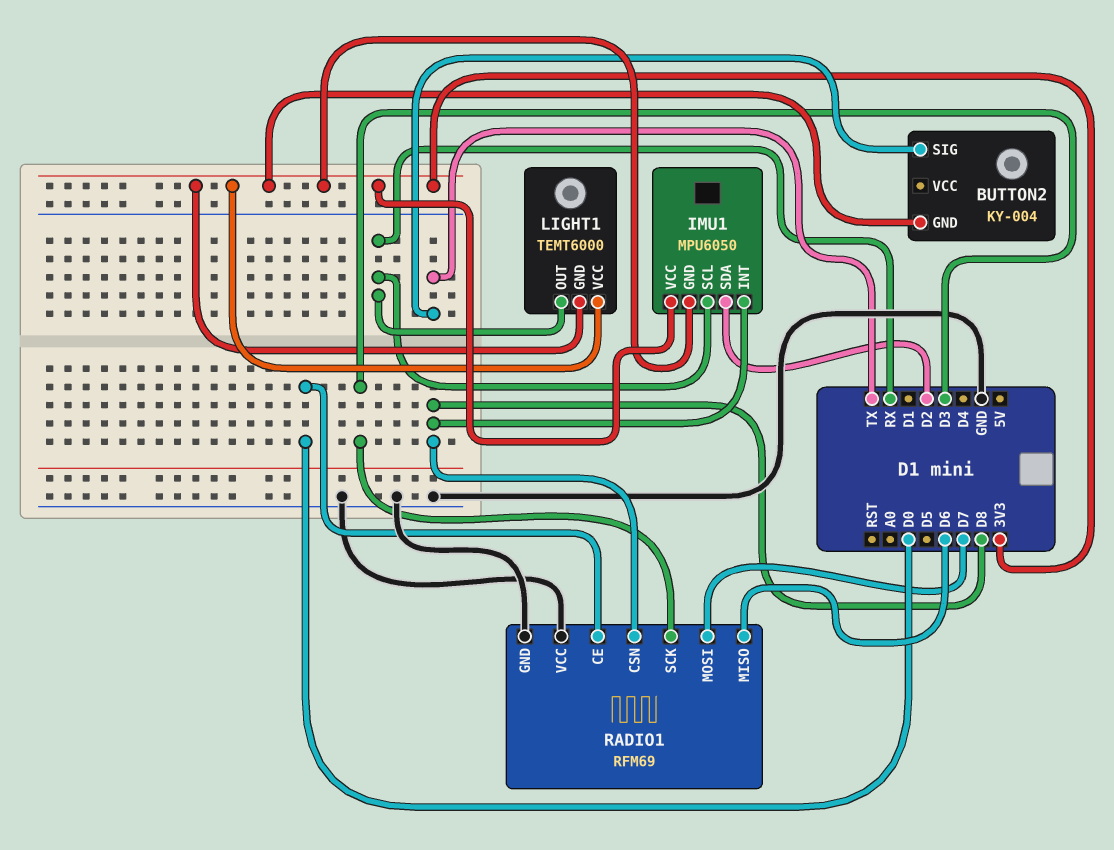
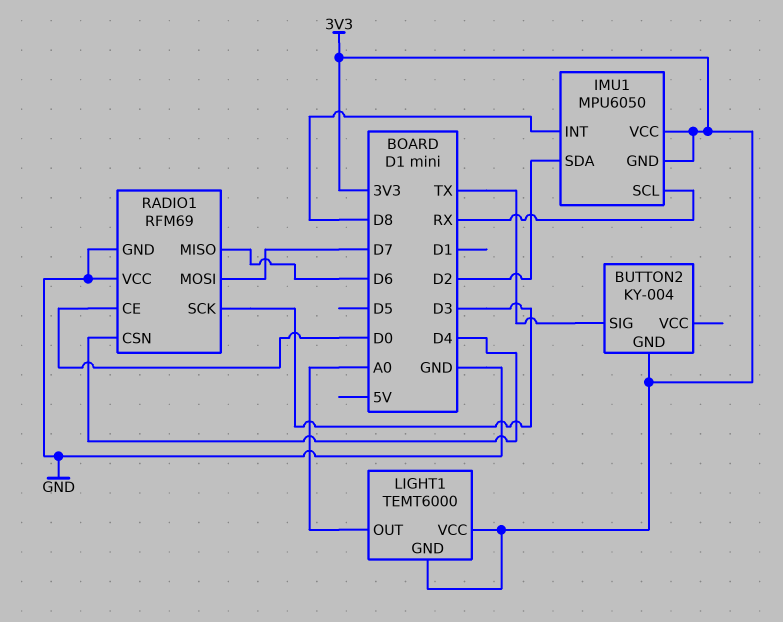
LIGHT1 pin OUT: RX -> A0
RADIO1 pin CSN: D8 -> D4

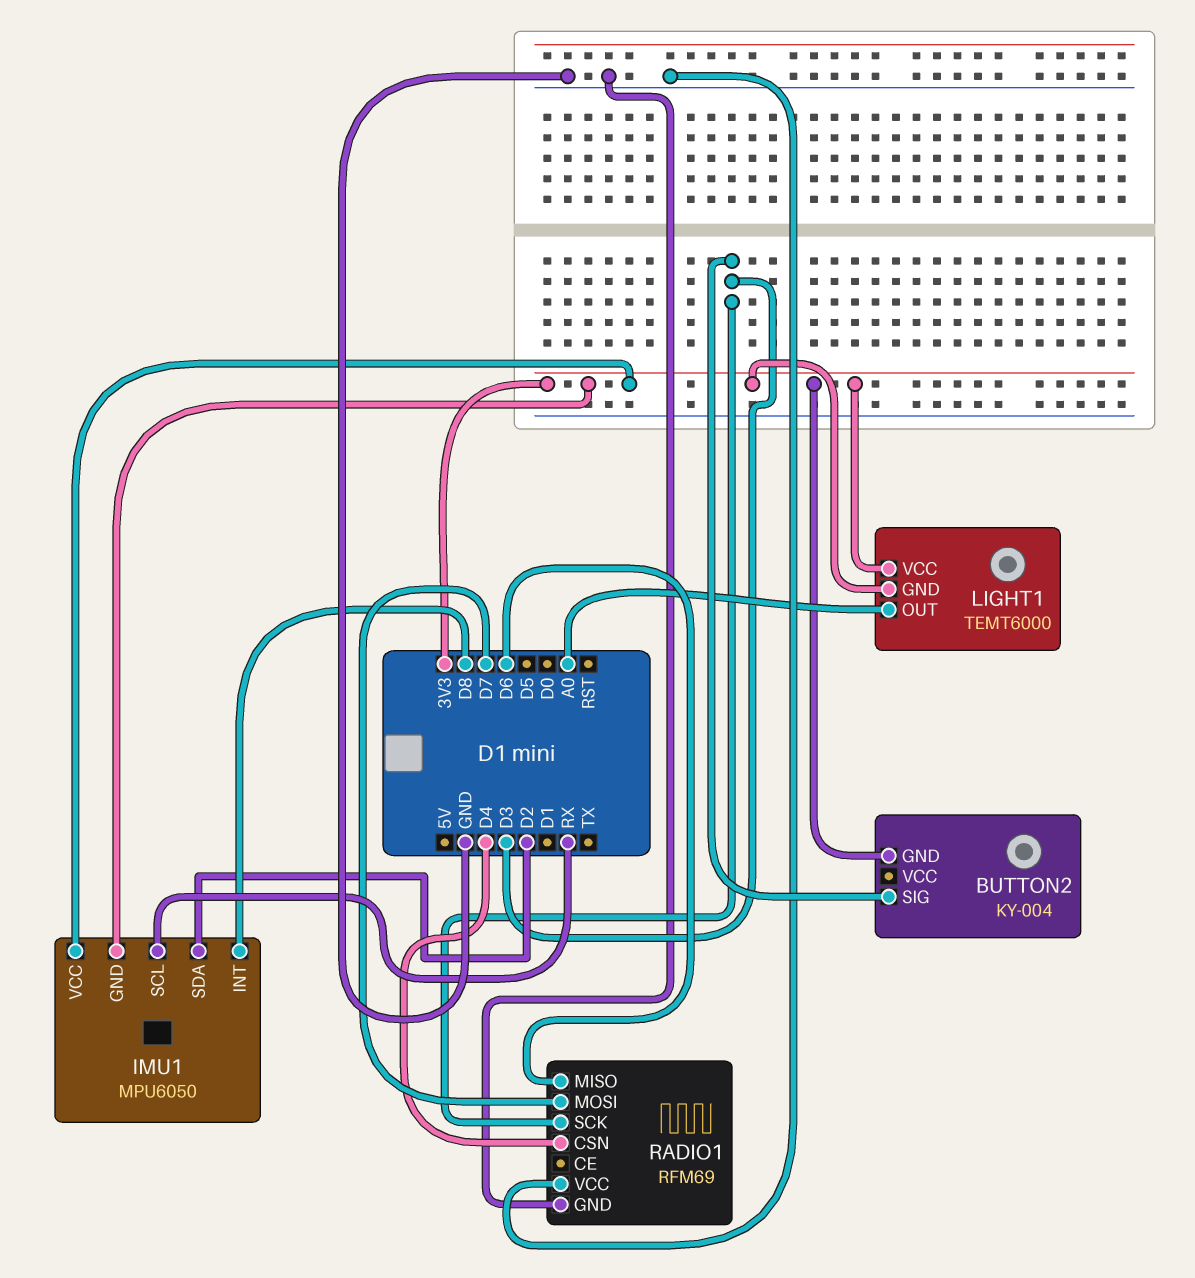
BUTTON2 pin SIG: TX -> D3
RADIO1 pin CE: D0 -> none

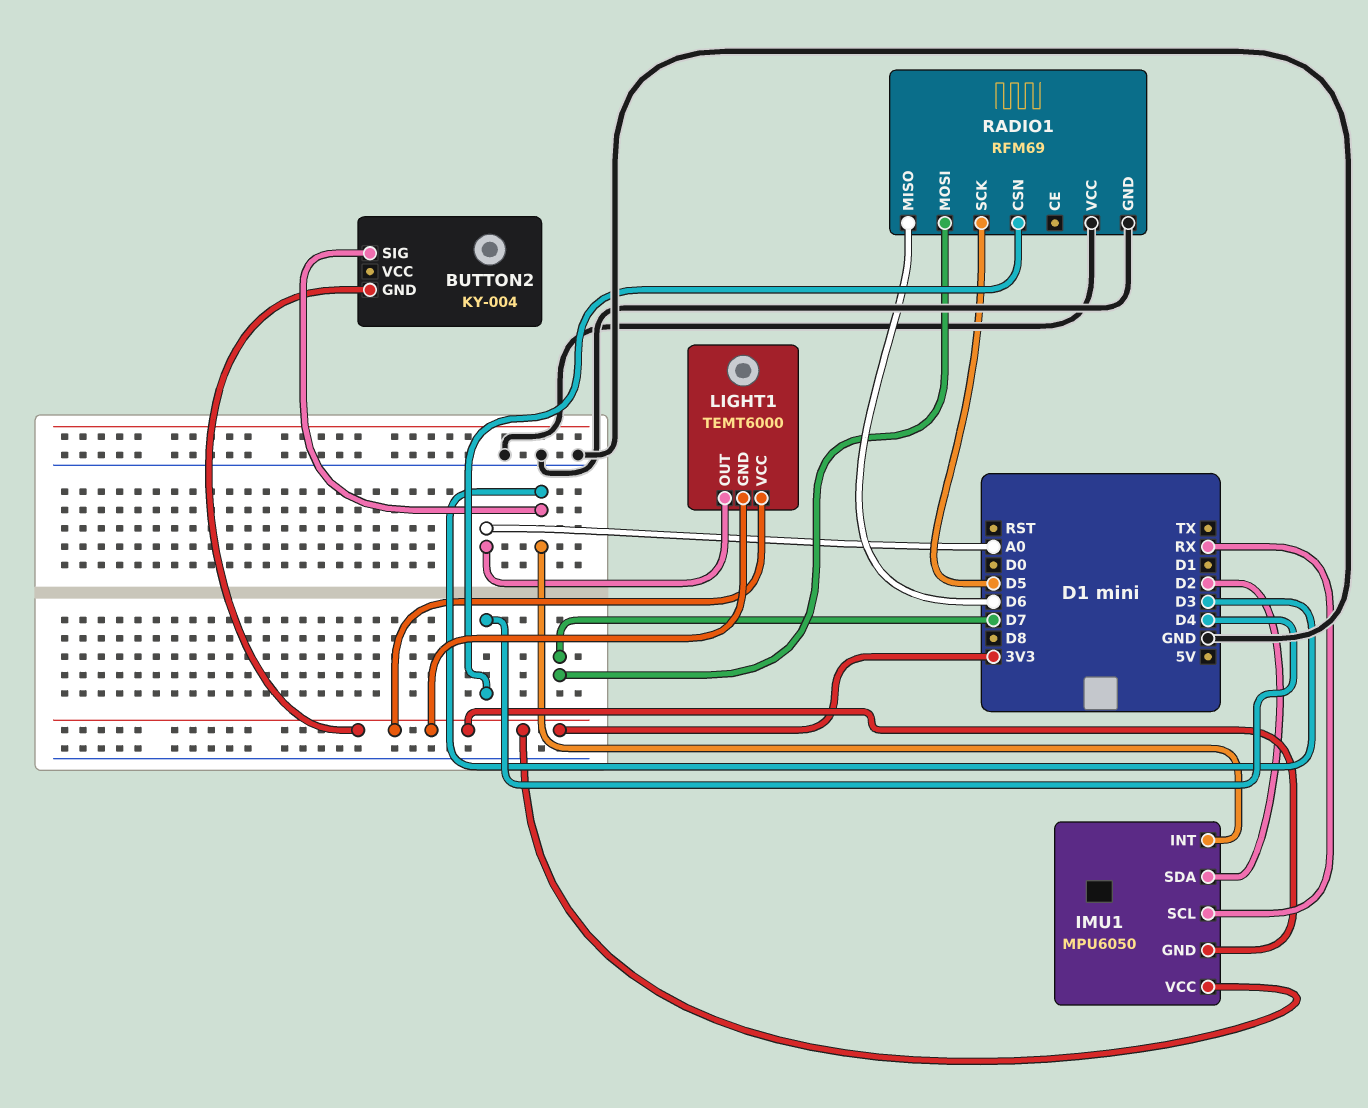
IMU1 pin INT: D8 -> D3
RADIO1 pin SCK: D3 -> D5

